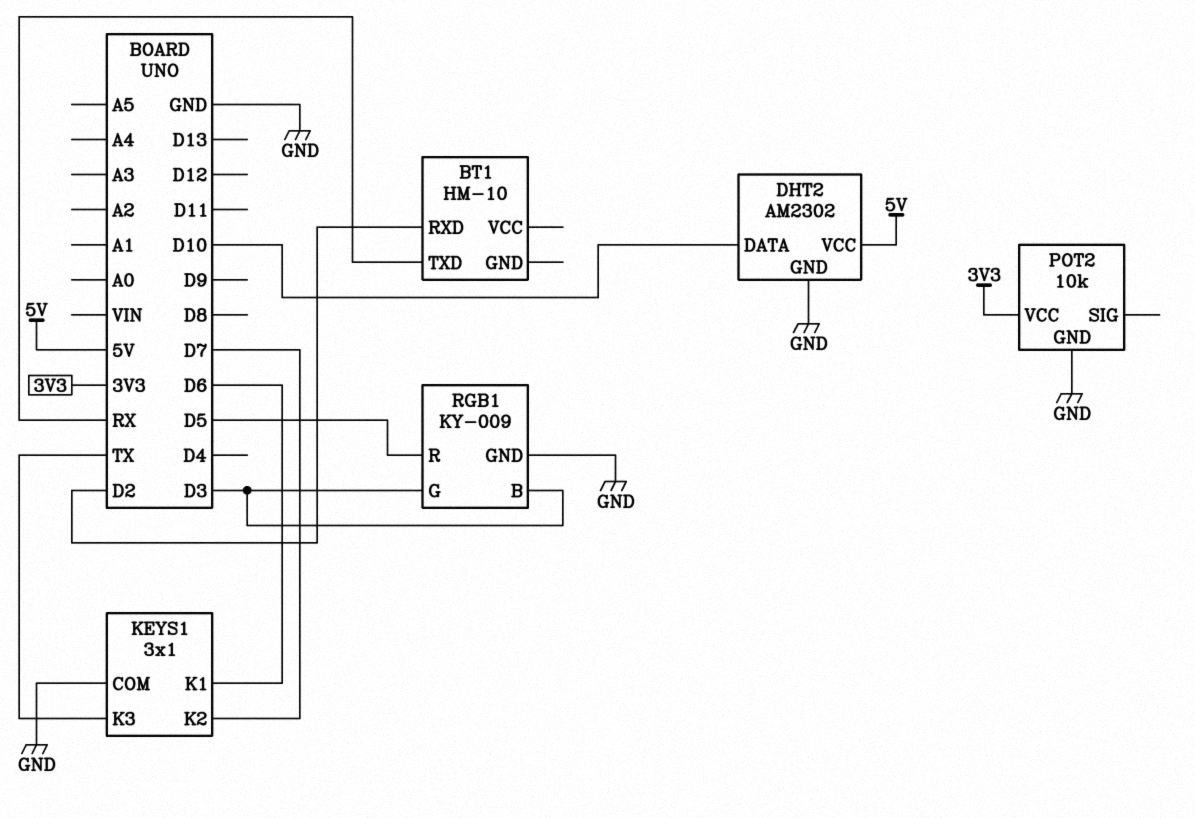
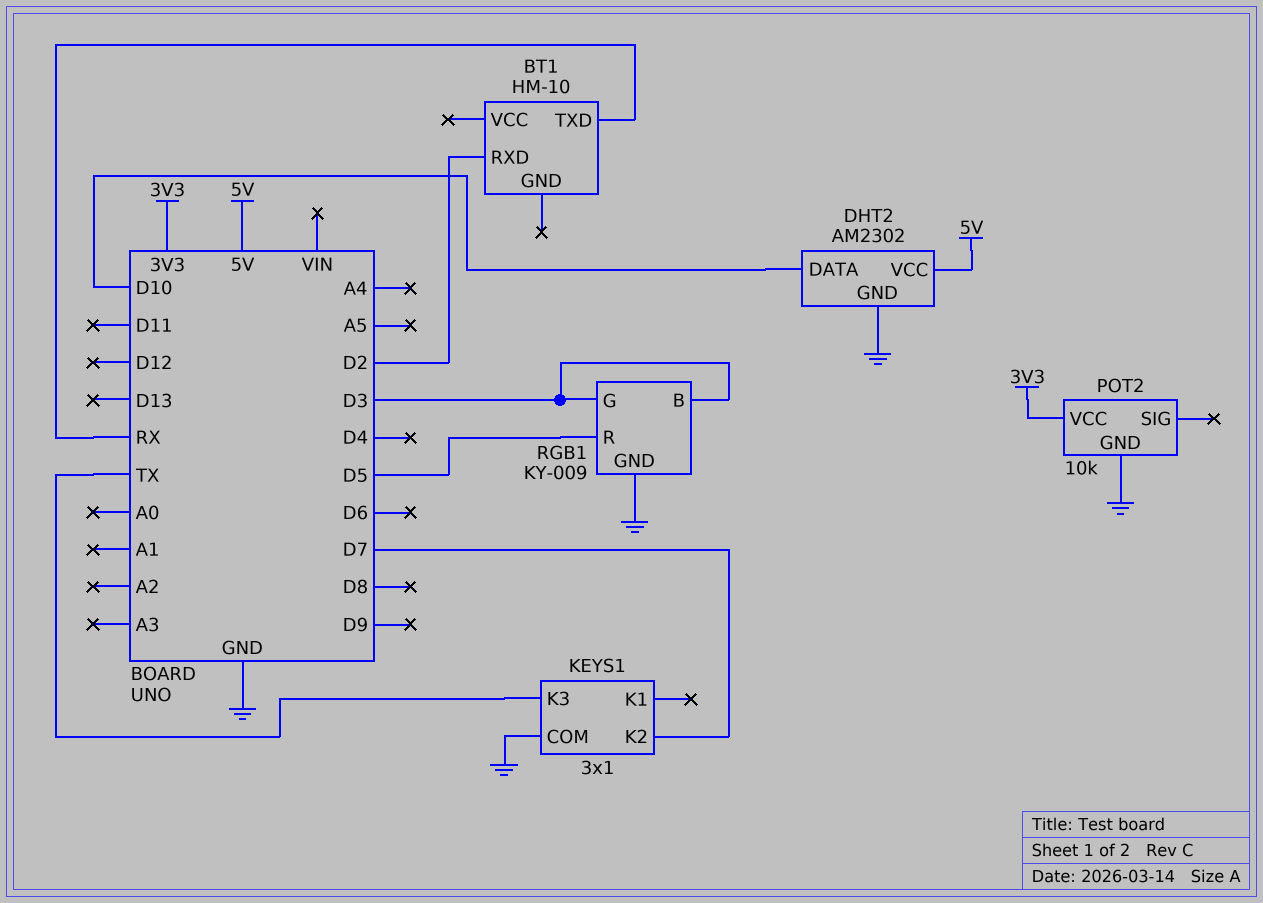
KEYS1 pin K1: D6 -> none

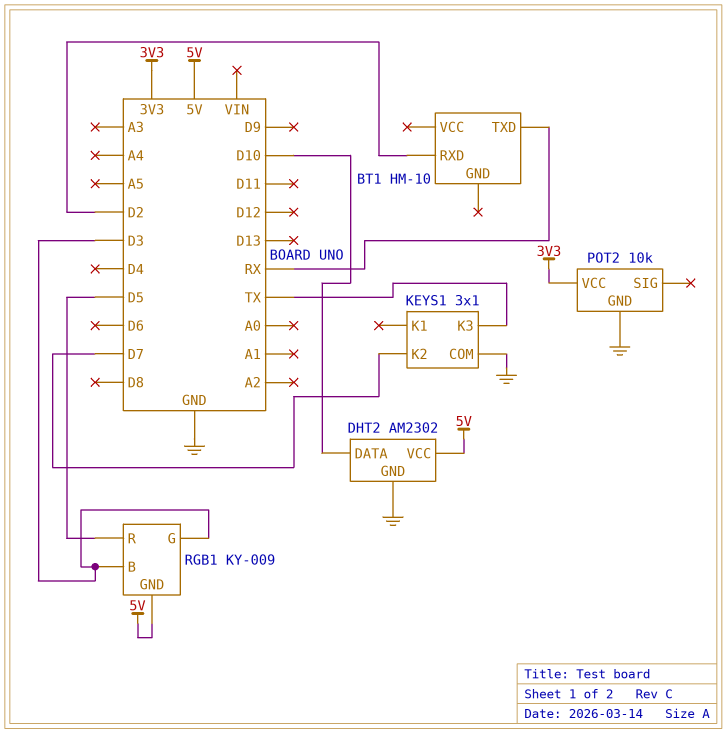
RGB1 pin GND: GND -> 5V

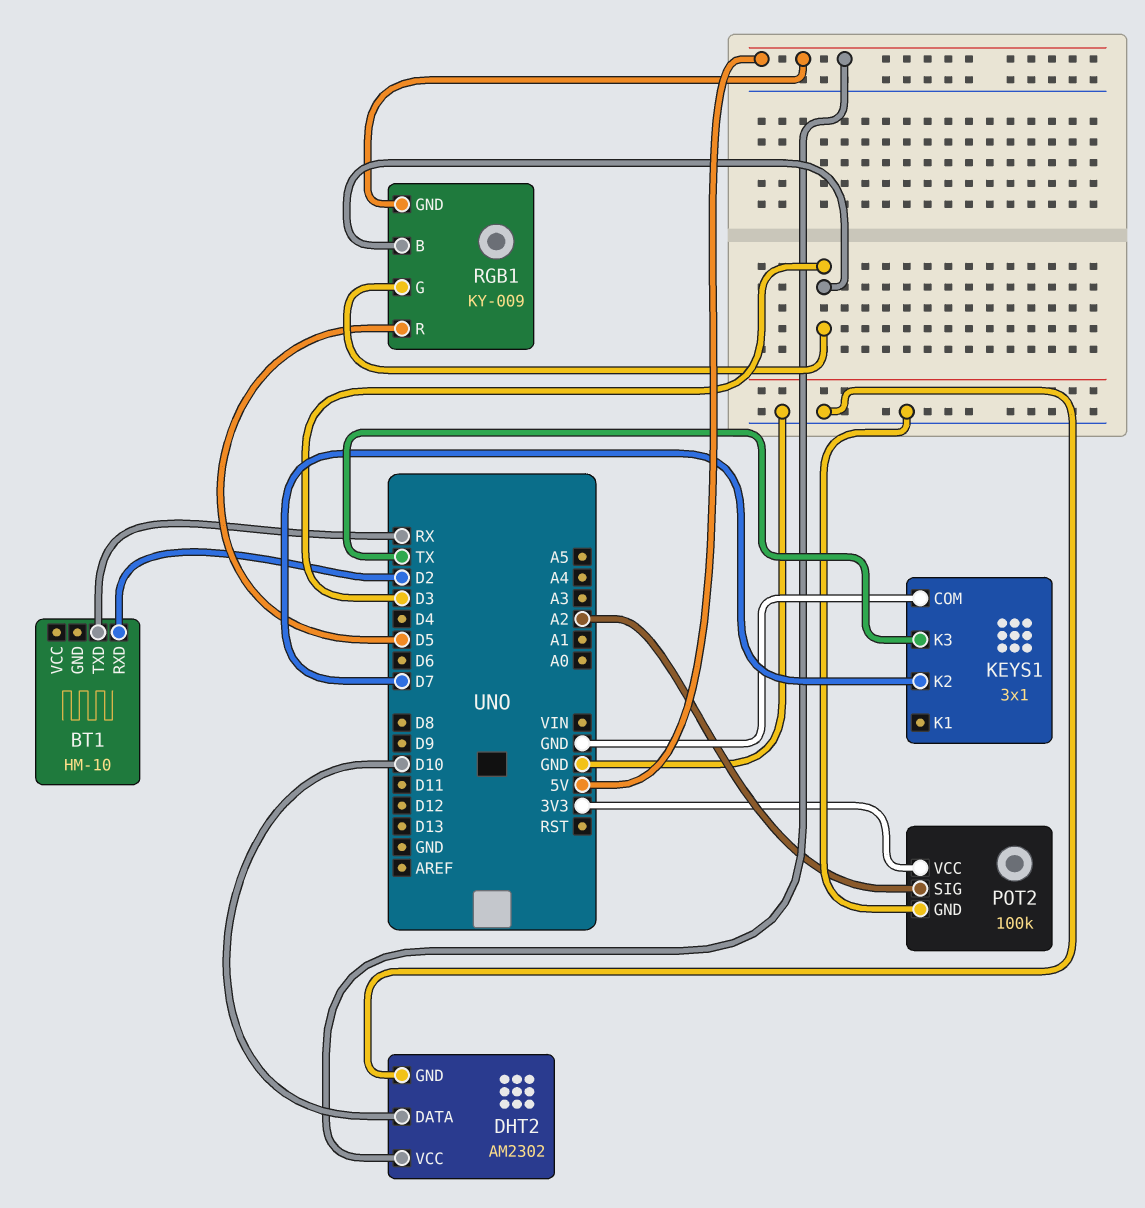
POT2: 10k -> 100k
POT2 pin SIG: none -> A2

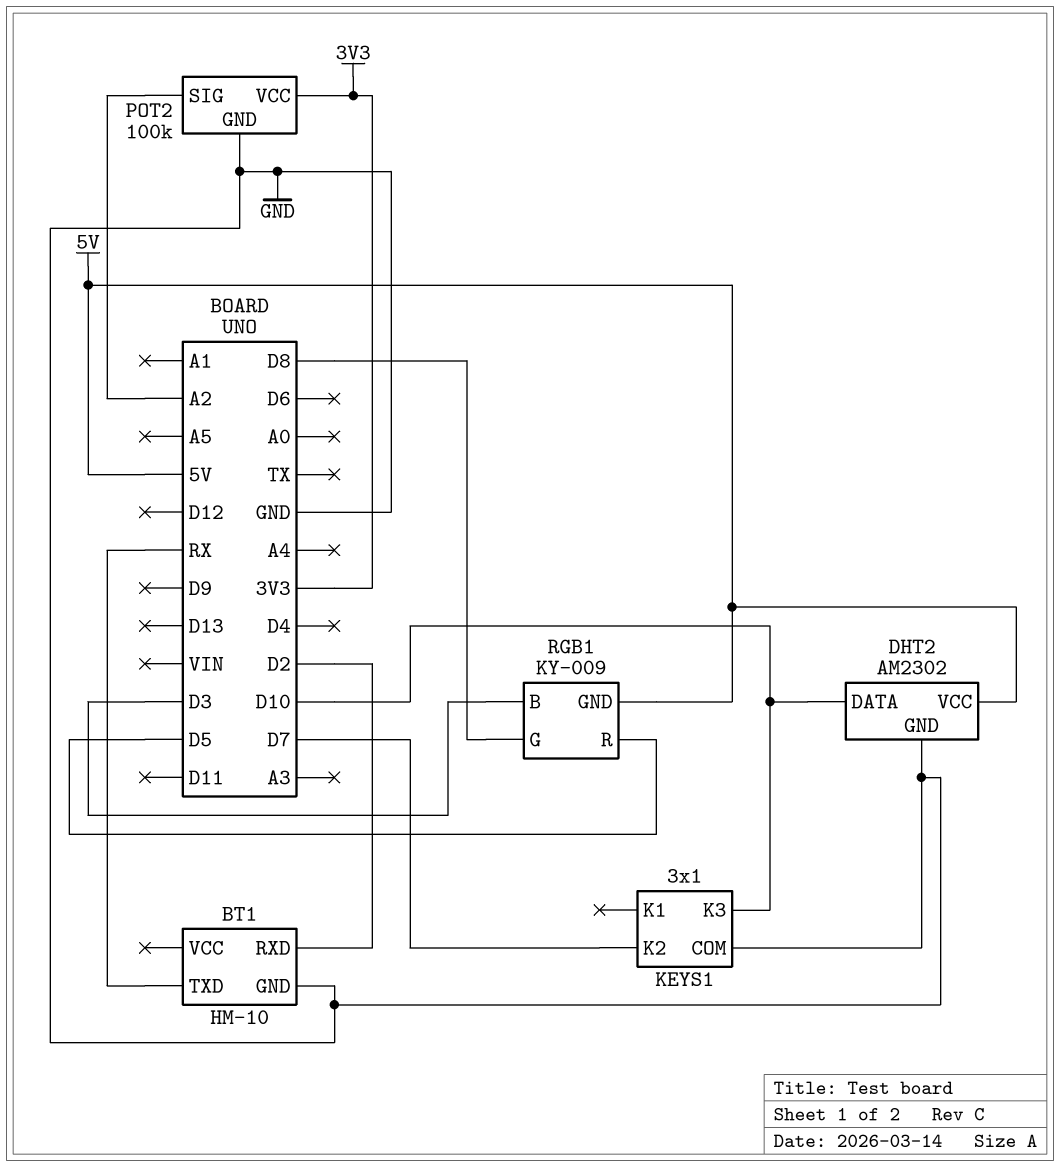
BT1 pin GND: none -> GND
KEYS1 pin K3: TX -> D10
RGB1 pin G: D3 -> D8

